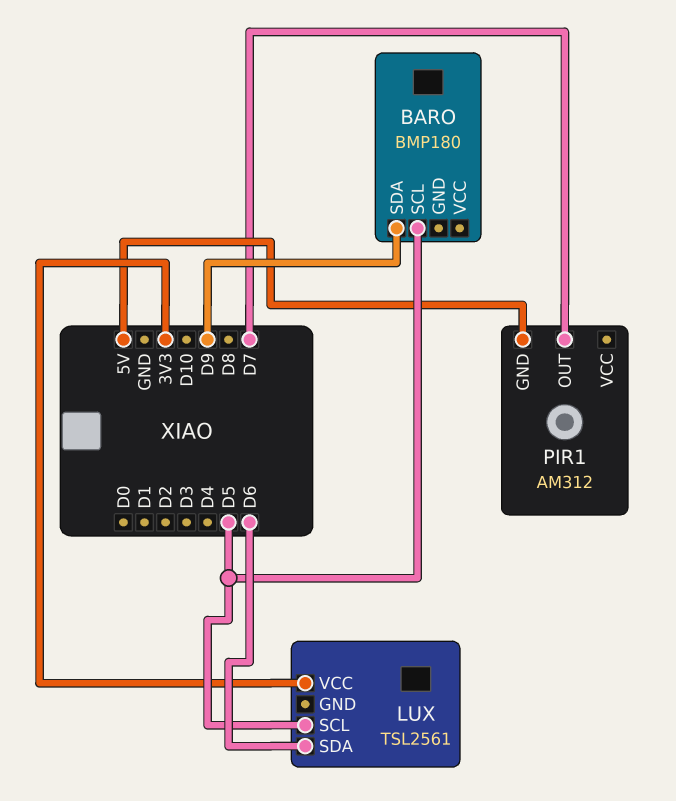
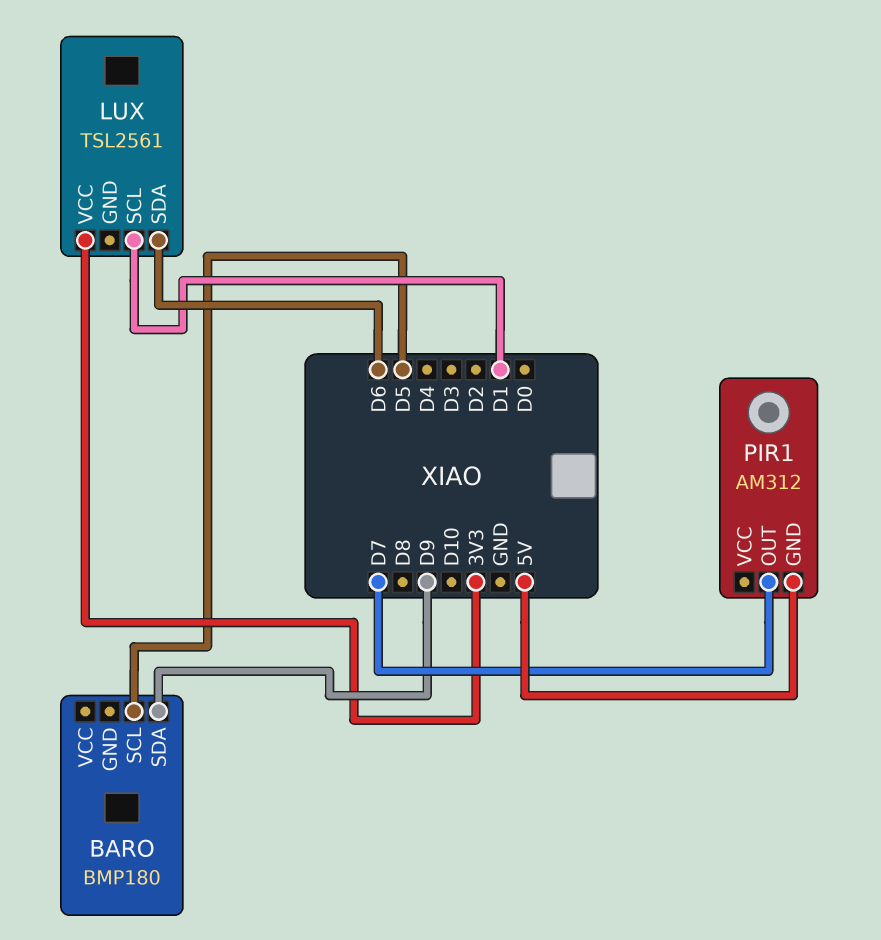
LUX pin SCL: D5 -> D1

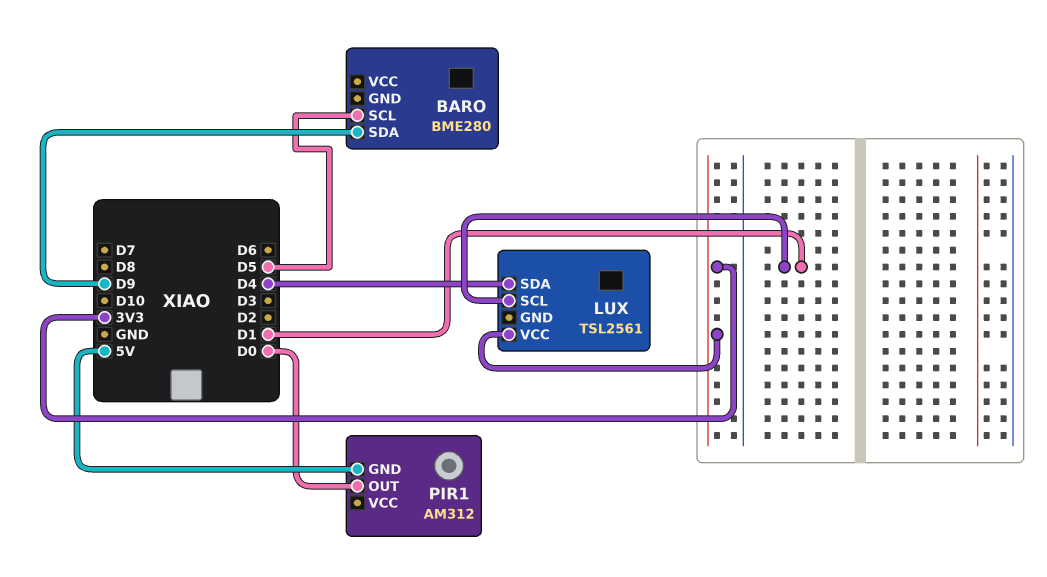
BARO: BMP180 -> BME280
LUX pin SDA: D6 -> D4
PIR1 pin OUT: D7 -> D0

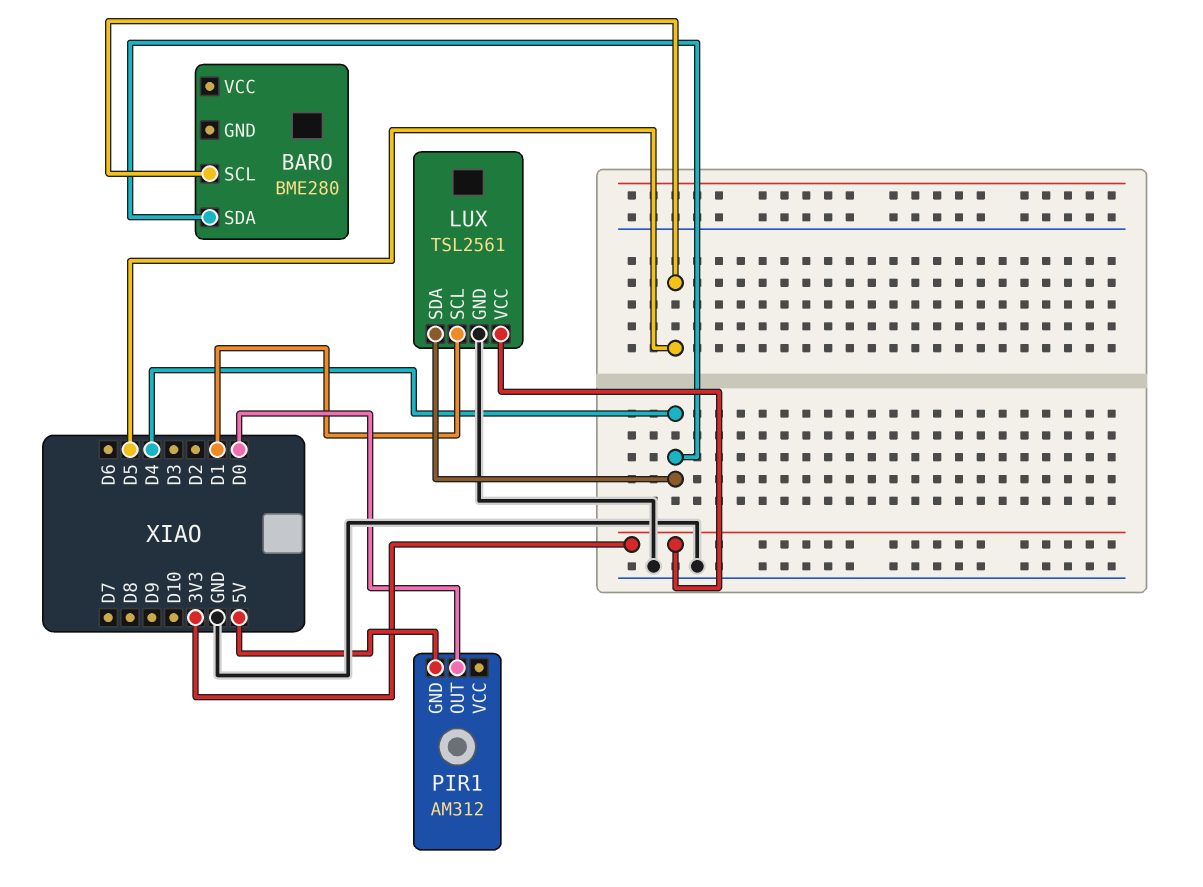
BARO pin SDA: D9 -> D4
LUX pin GND: none -> GND

